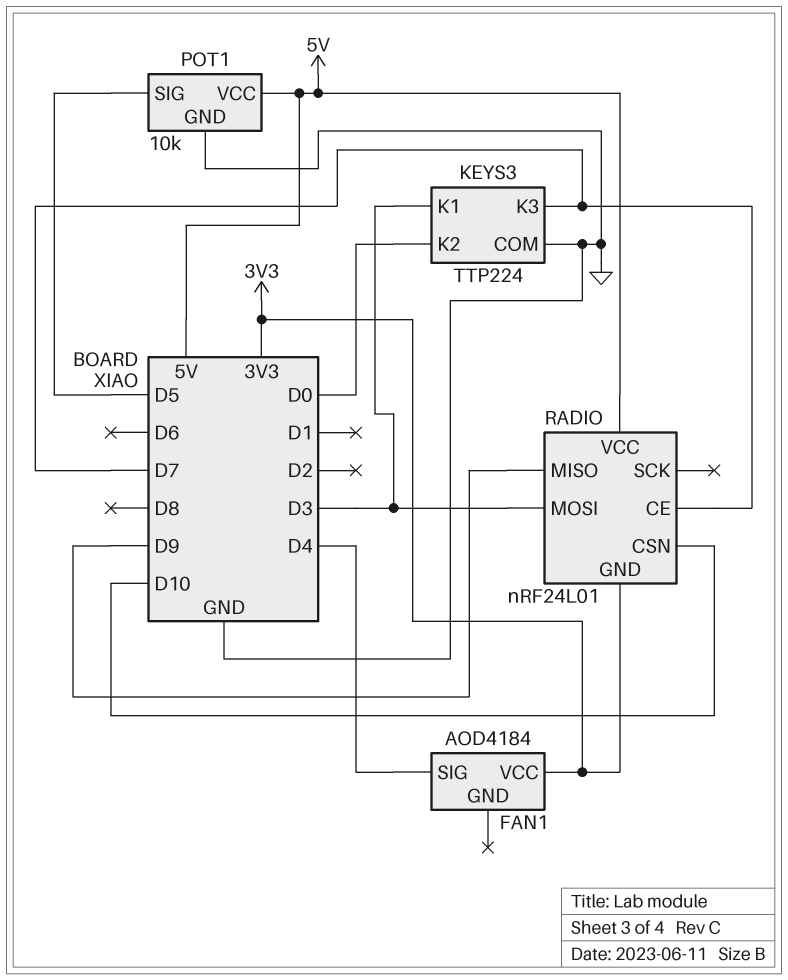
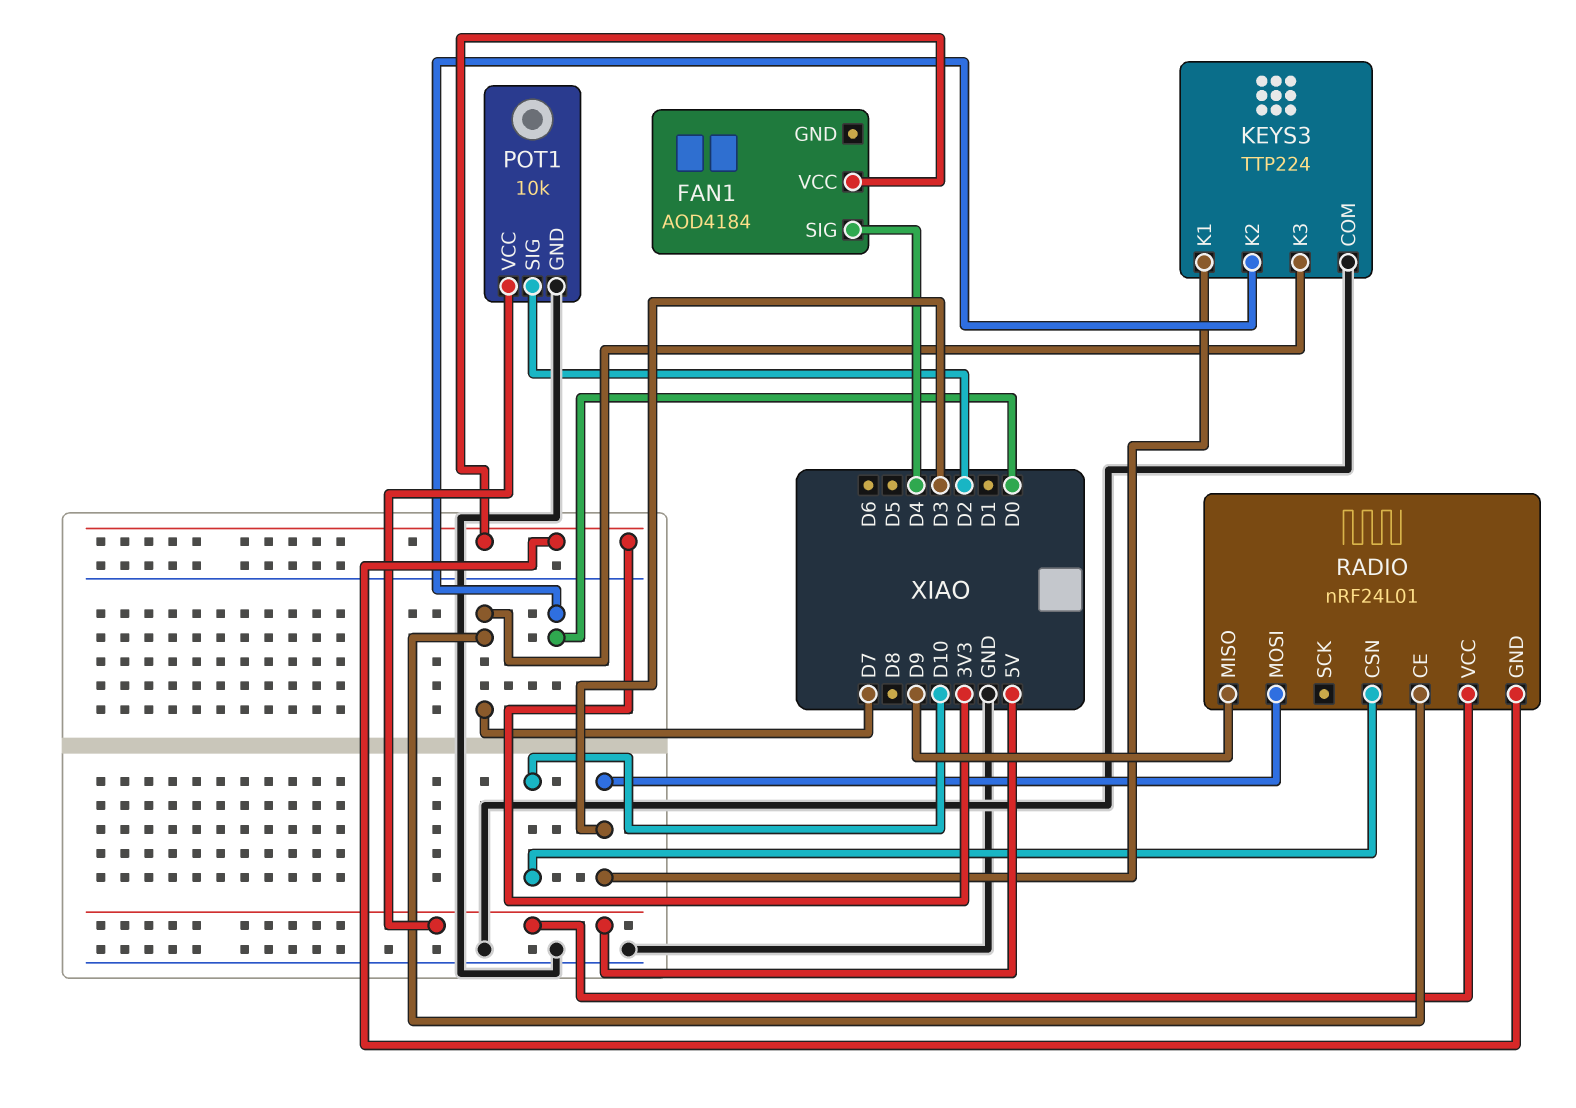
POT1 pin SIG: D5 -> D2

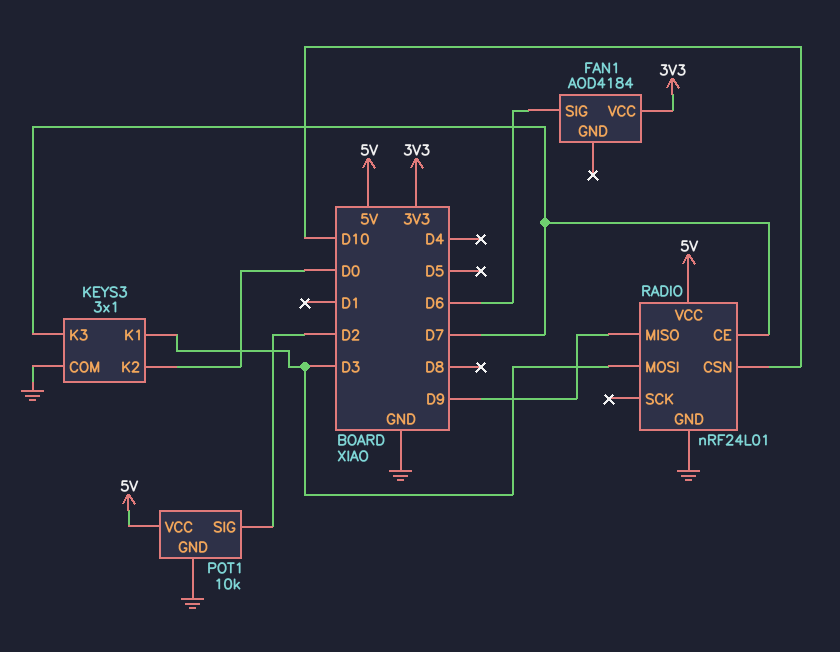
FAN1 pin SIG: D4 -> D6
KEYS3: TTP224 -> 3x1
RADIO pin GND: 3V3 -> GND

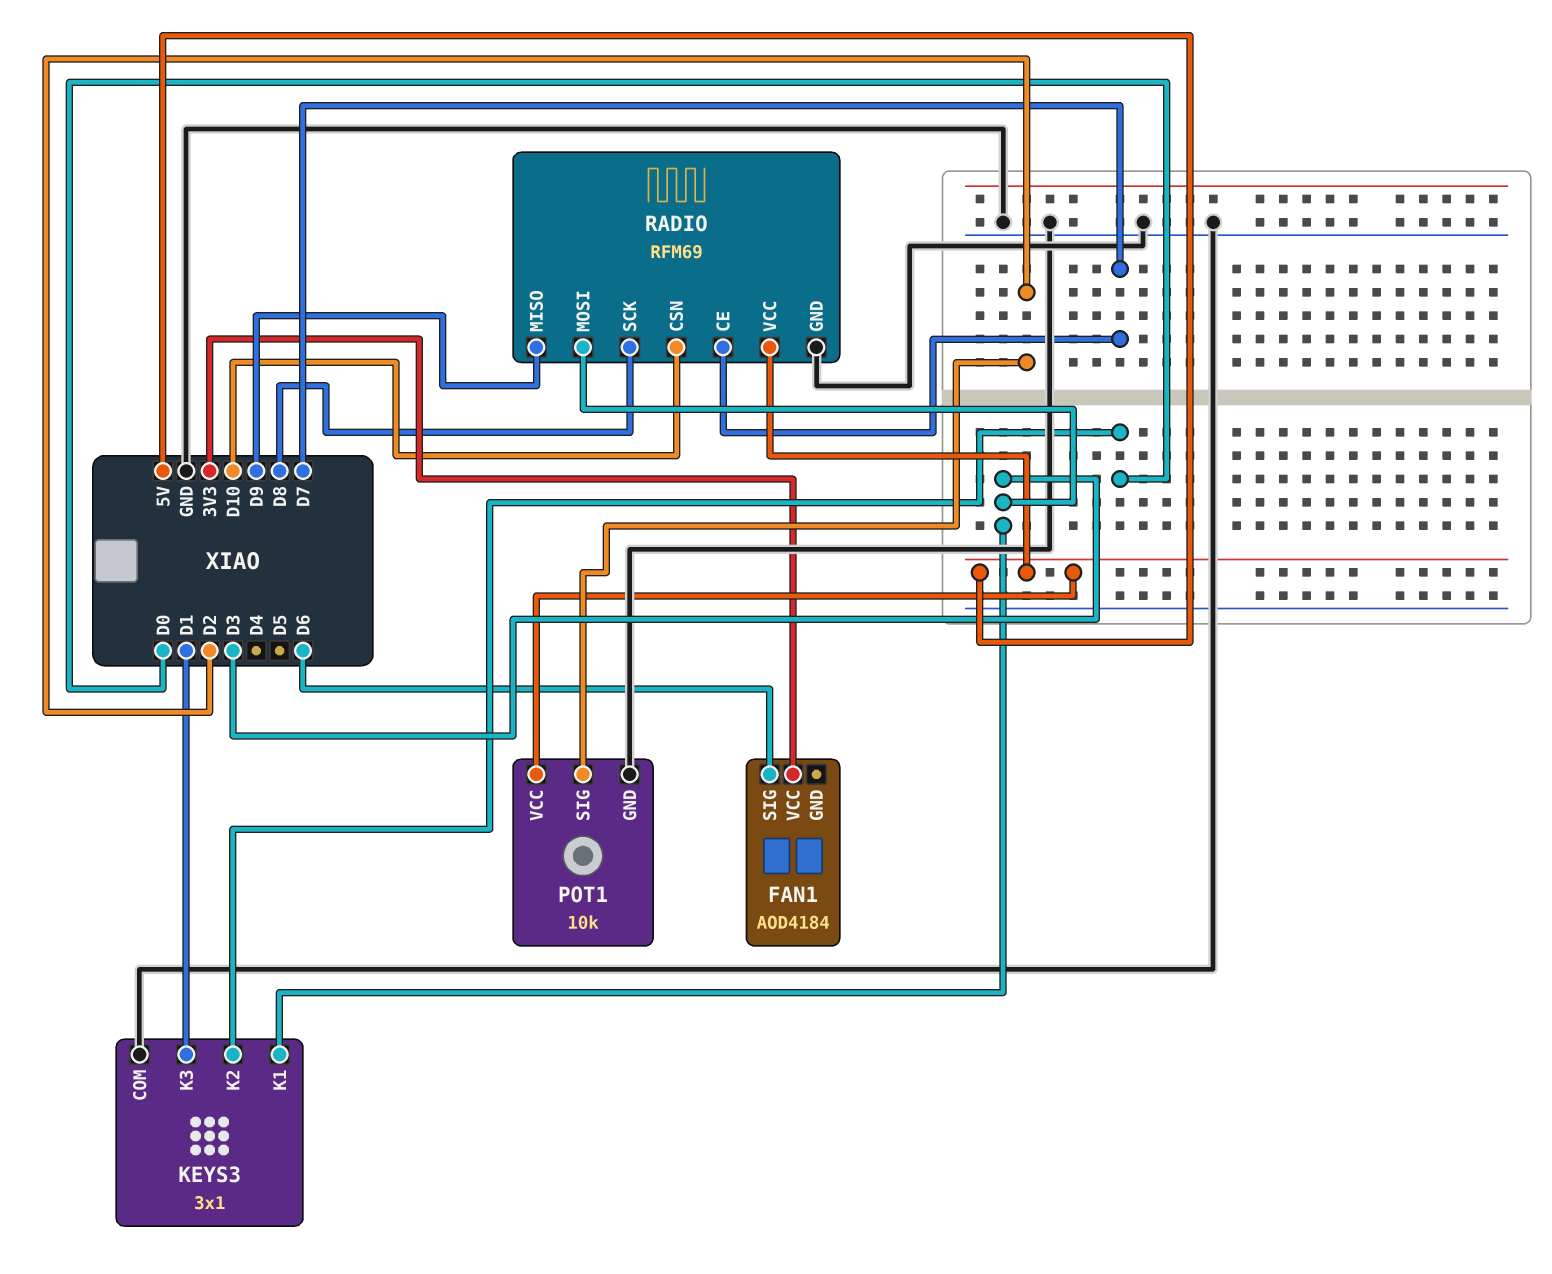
KEYS3 pin K3: D7 -> D1
RADIO: nRF24L01 -> RFM69
RADIO pin SCK: none -> D8

